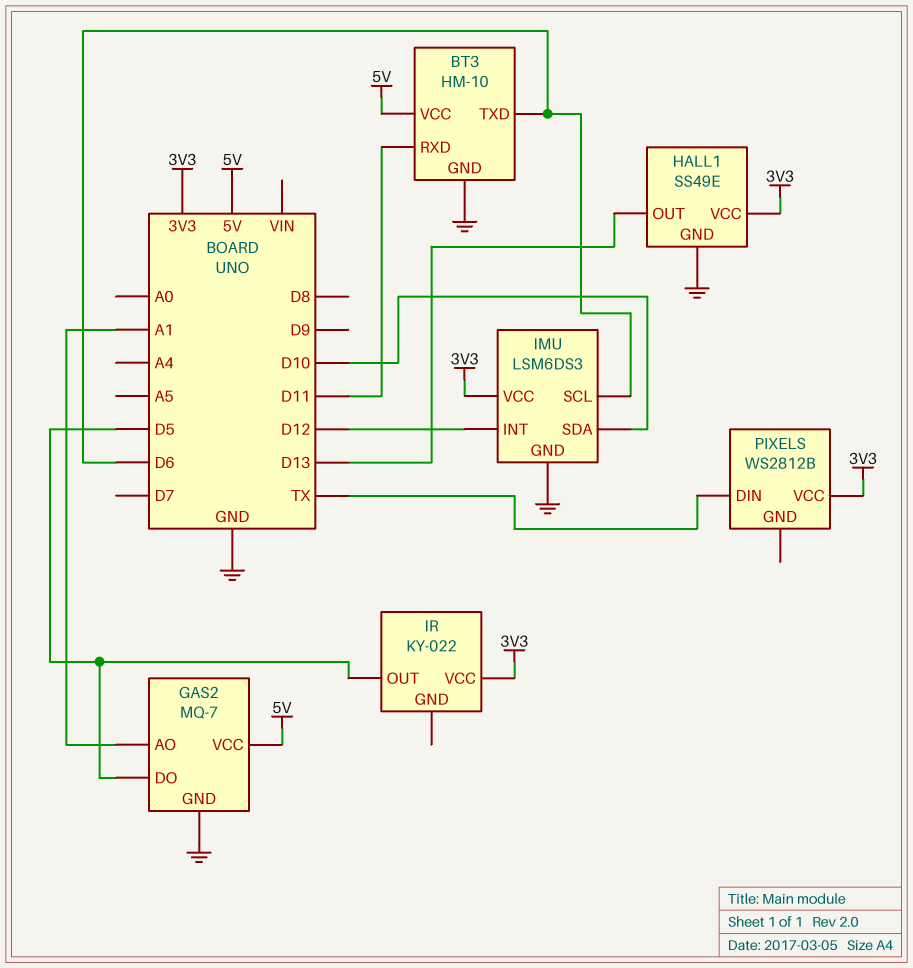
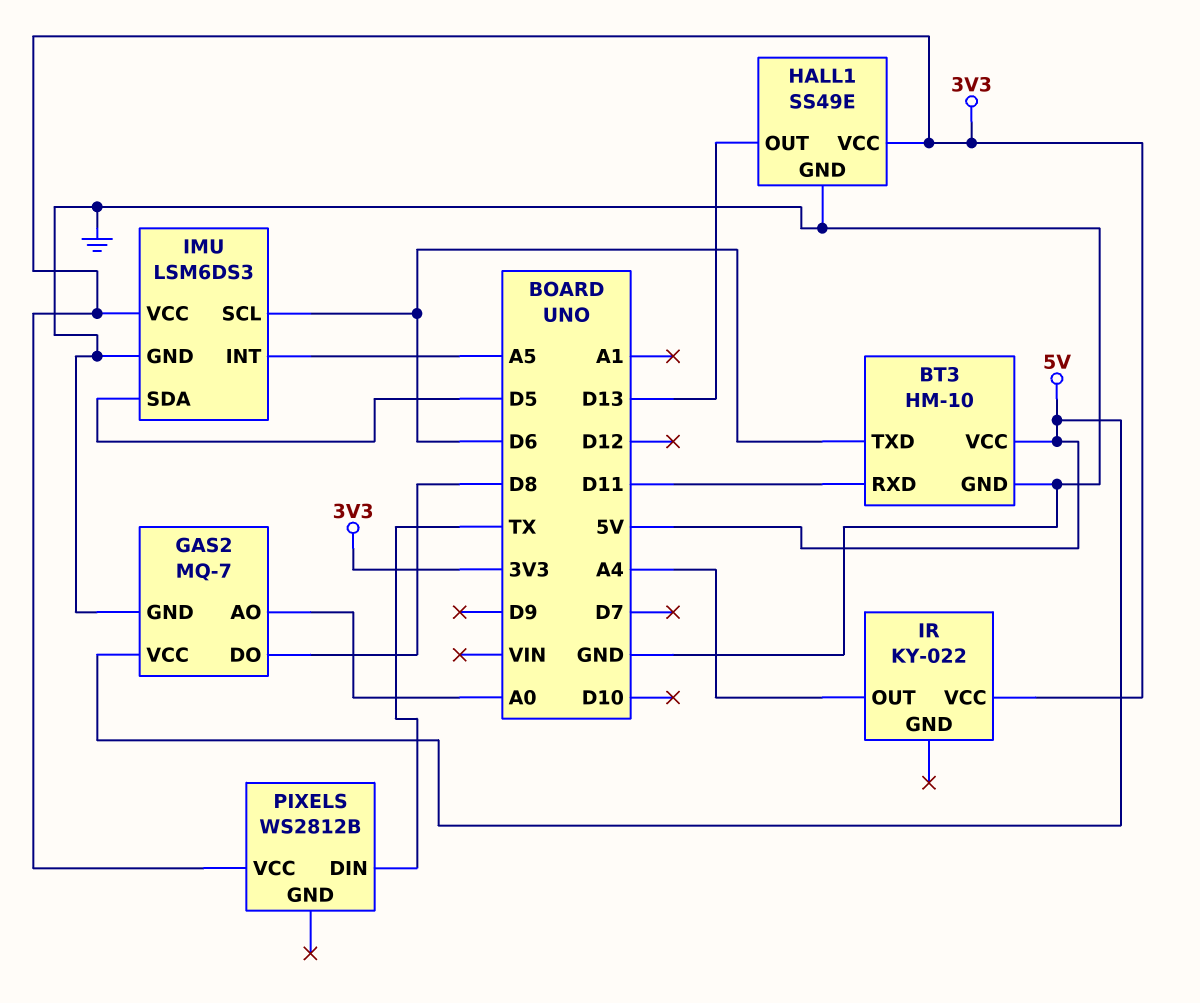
GAS2 pin AO: A1 -> A0
GAS2 pin DO: D5 -> D8
IMU pin INT: D12 -> A5
IMU pin SDA: D10 -> D5
IR pin OUT: D5 -> A4

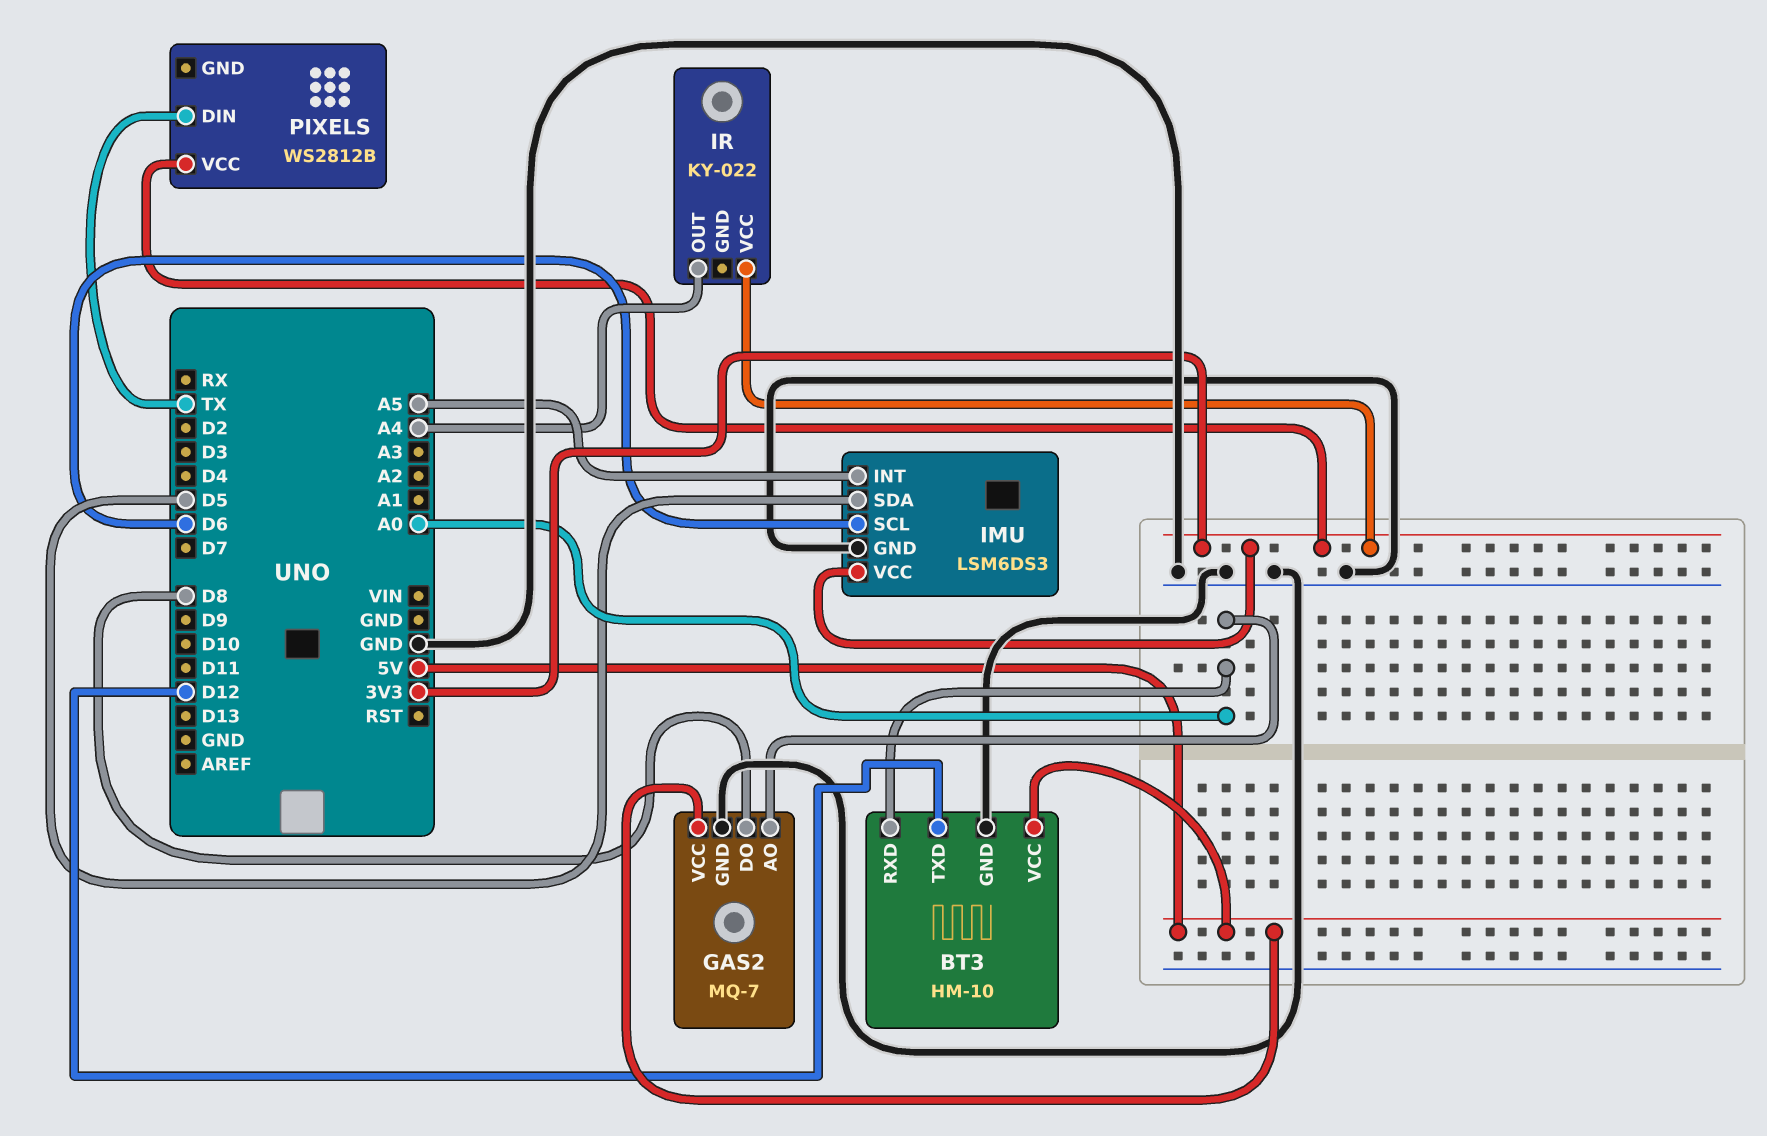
BT3 pin RXD: D11 -> A0
BT3 pin TXD: D6 -> D12
HALL1: SS49E -> none
HALL1 pin GND: GND -> none
HALL1 pin OUT: D13 -> none
HALL1 pin VCC: 3V3 -> none

